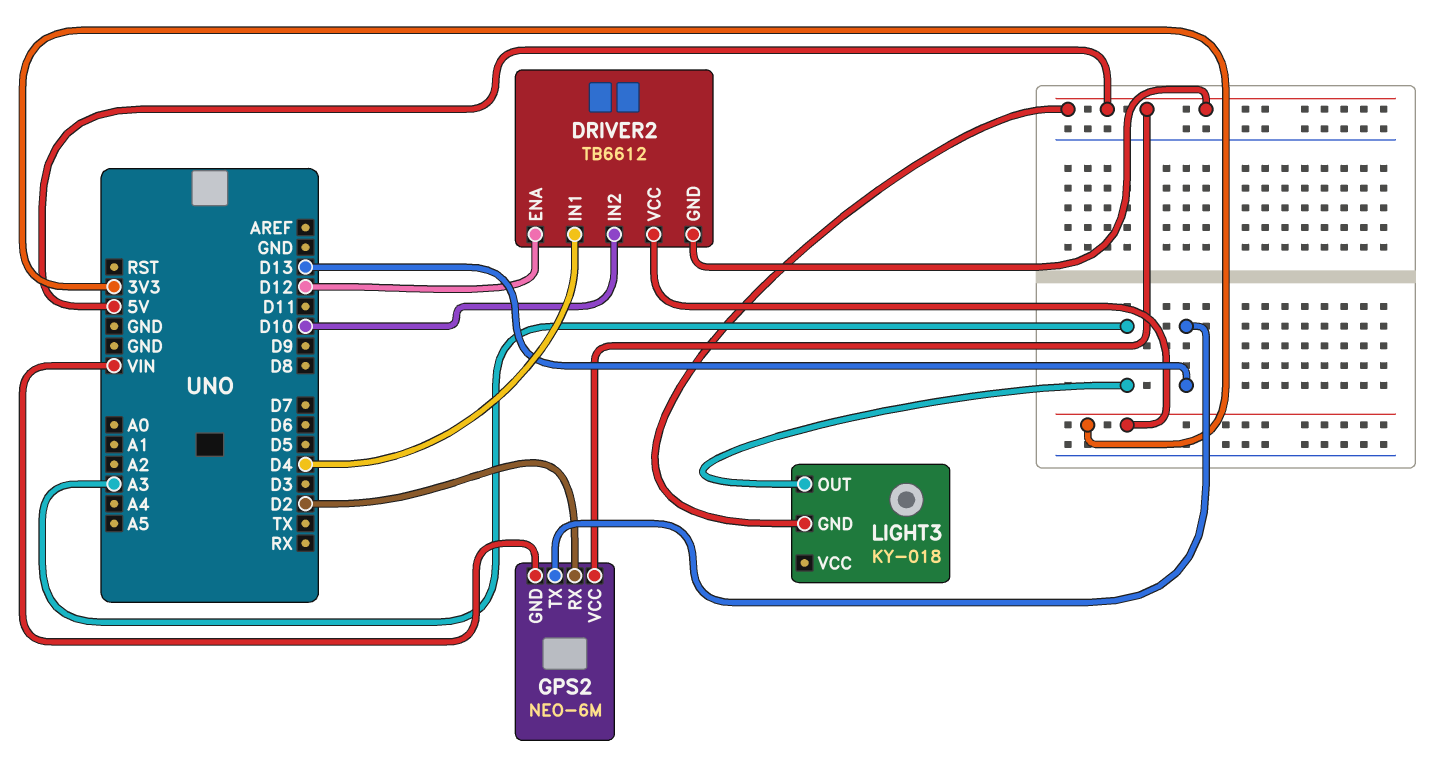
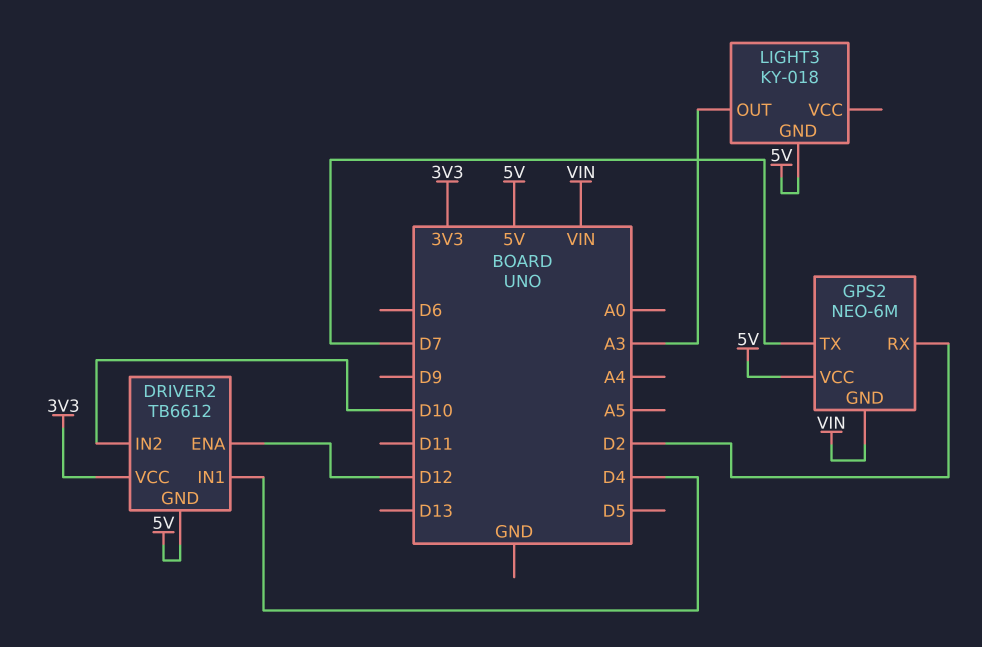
GPS2 pin TX: D13 -> D7

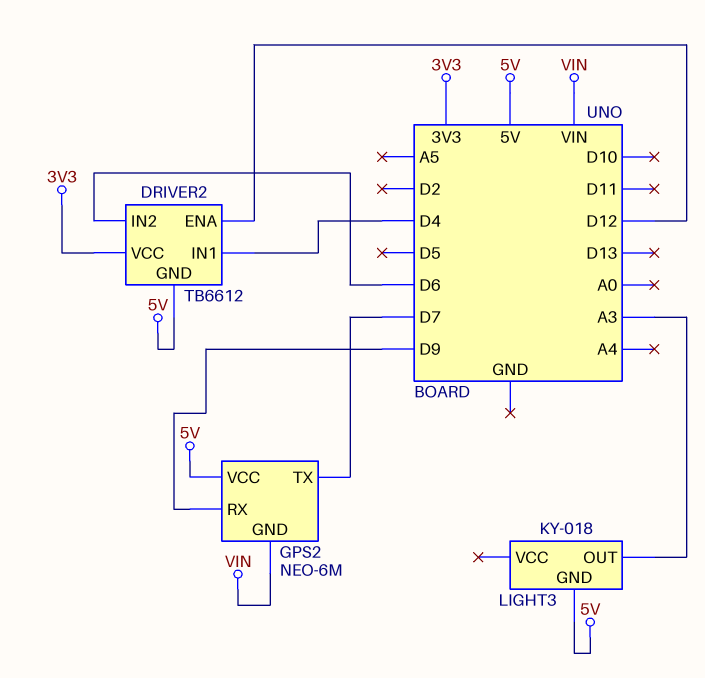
DRIVER2 pin IN2: D10 -> D6
GPS2 pin RX: D2 -> D9

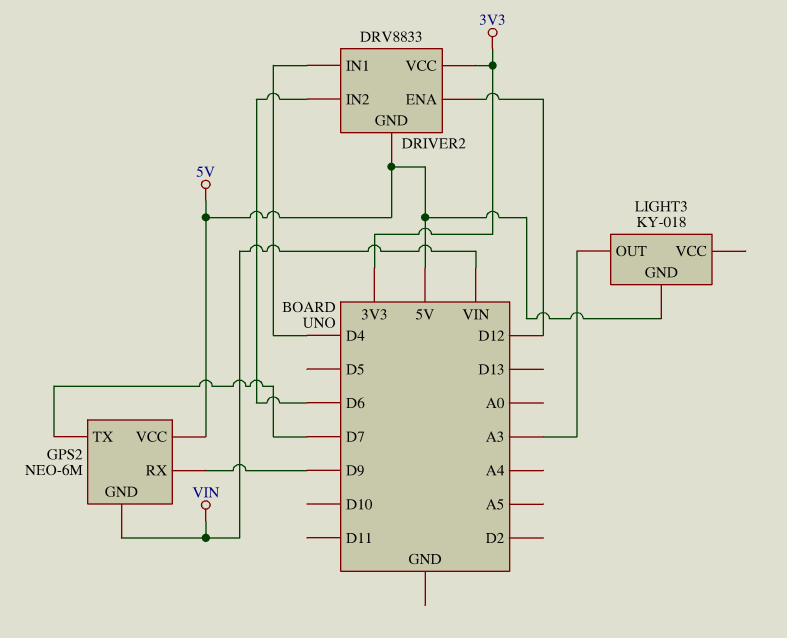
DRIVER2: TB6612 -> DRV8833

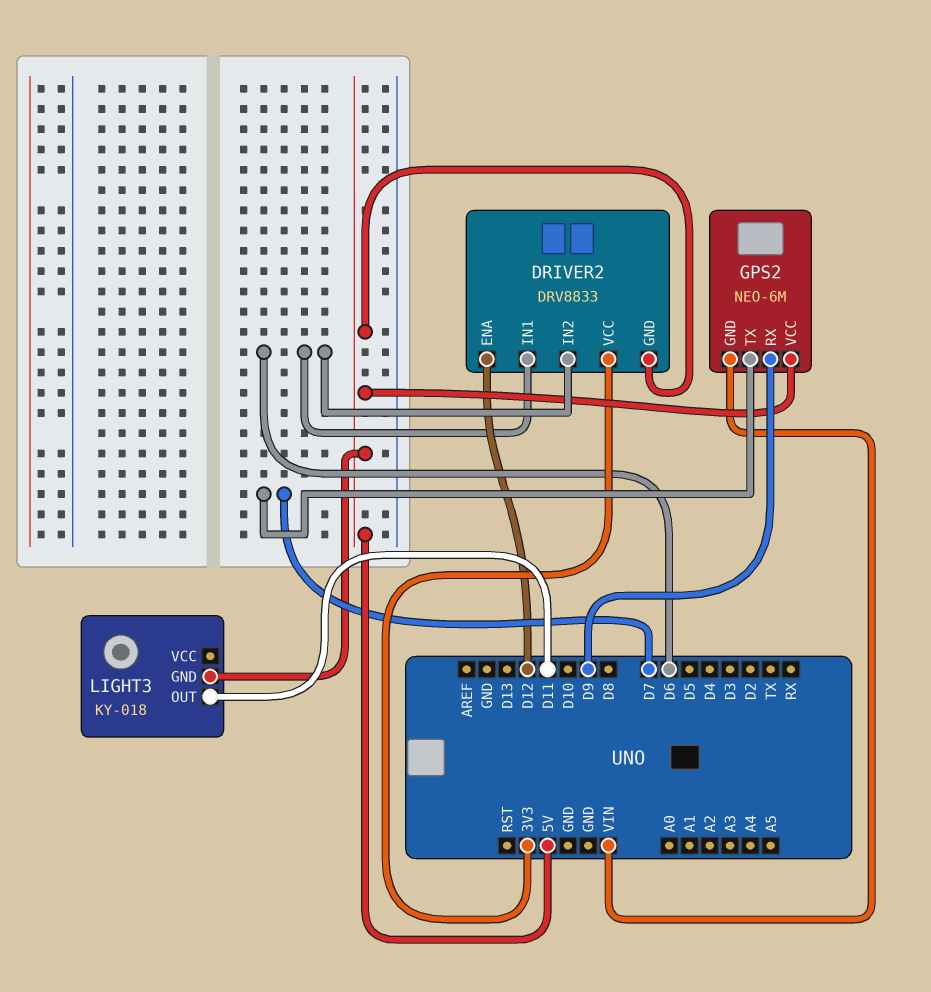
DRIVER2 pin IN1: D4 -> D6
LIGHT3 pin OUT: A3 -> D11

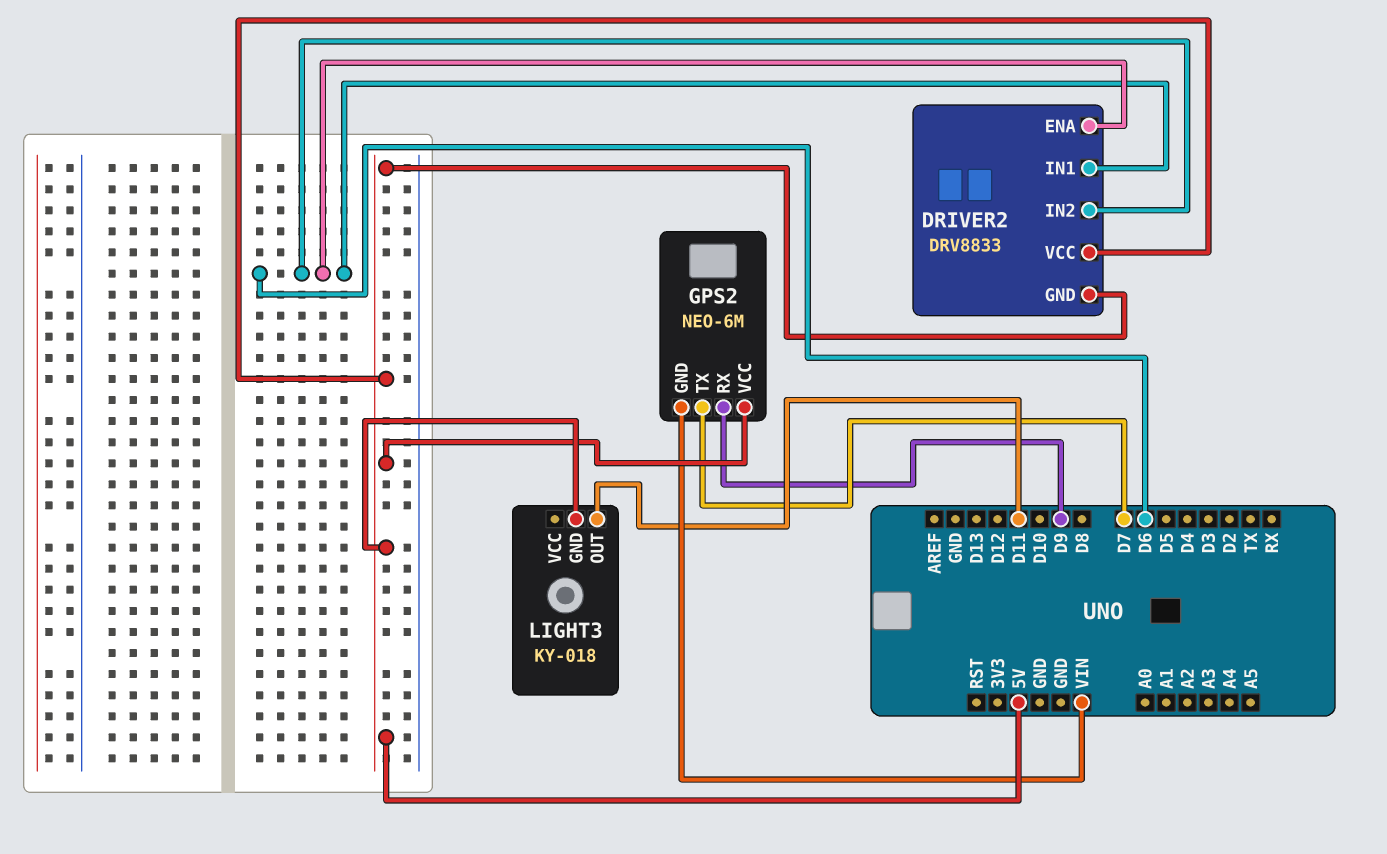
DRIVER2 pin ENA: D12 -> D6
DRIVER2 pin VCC: 3V3 -> 5V

